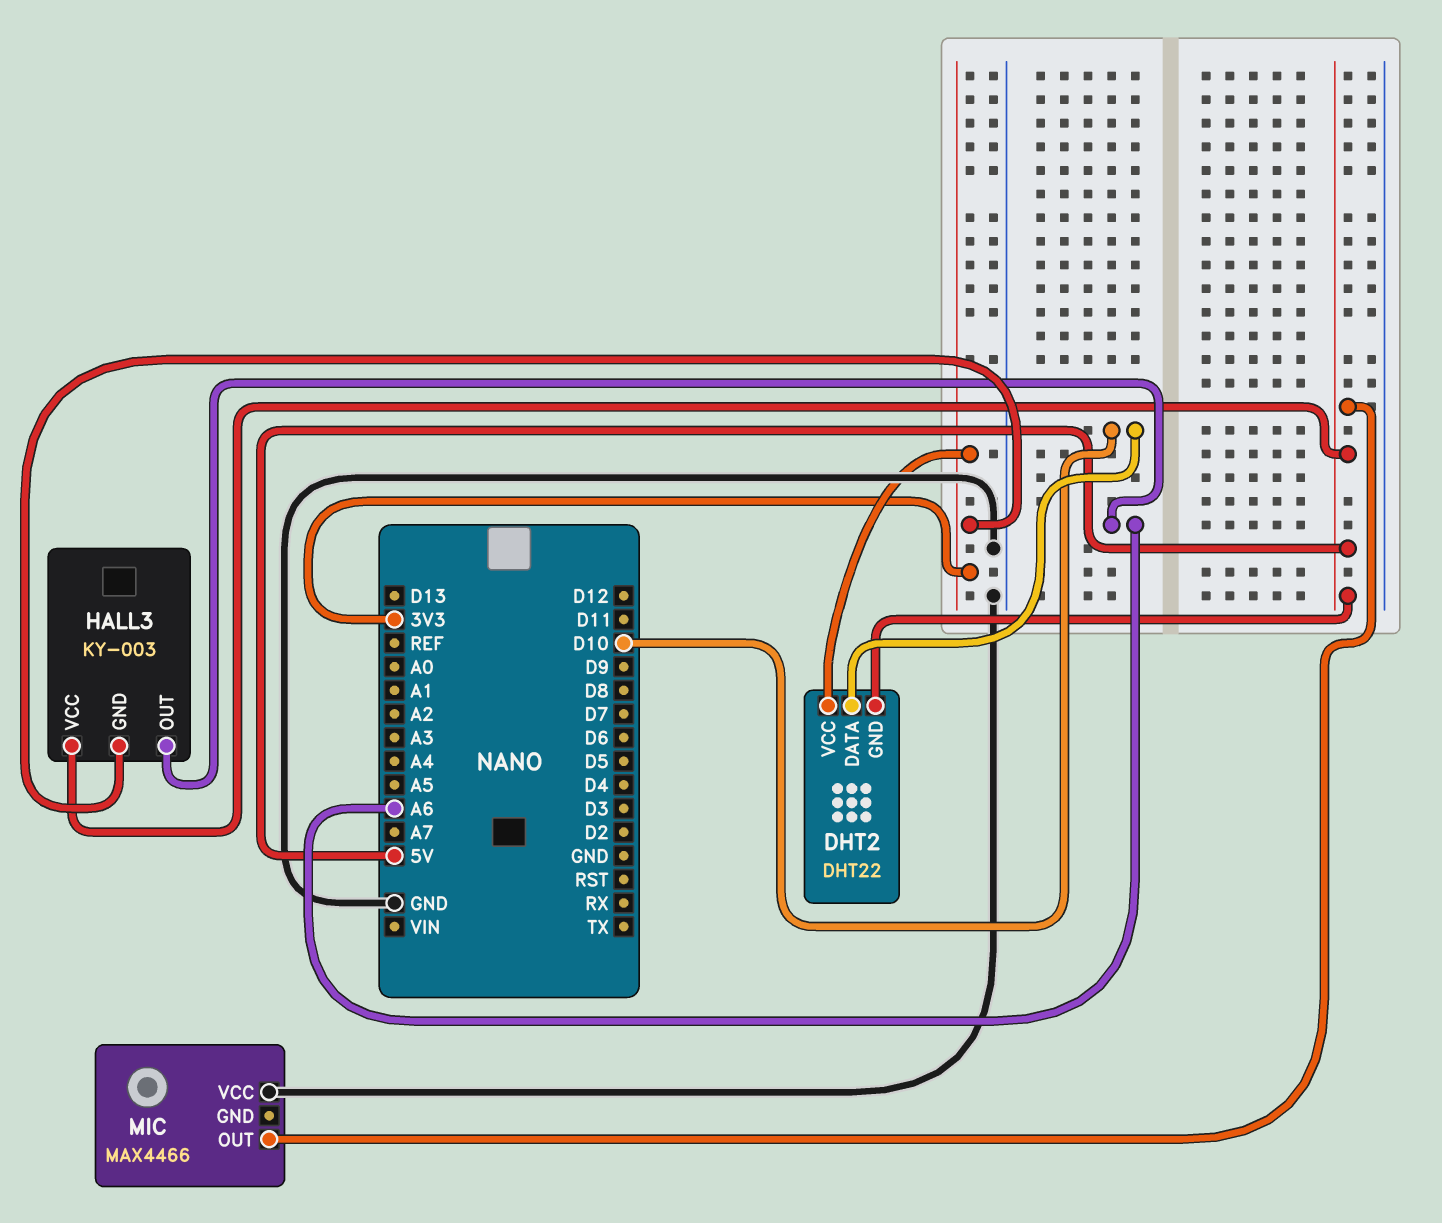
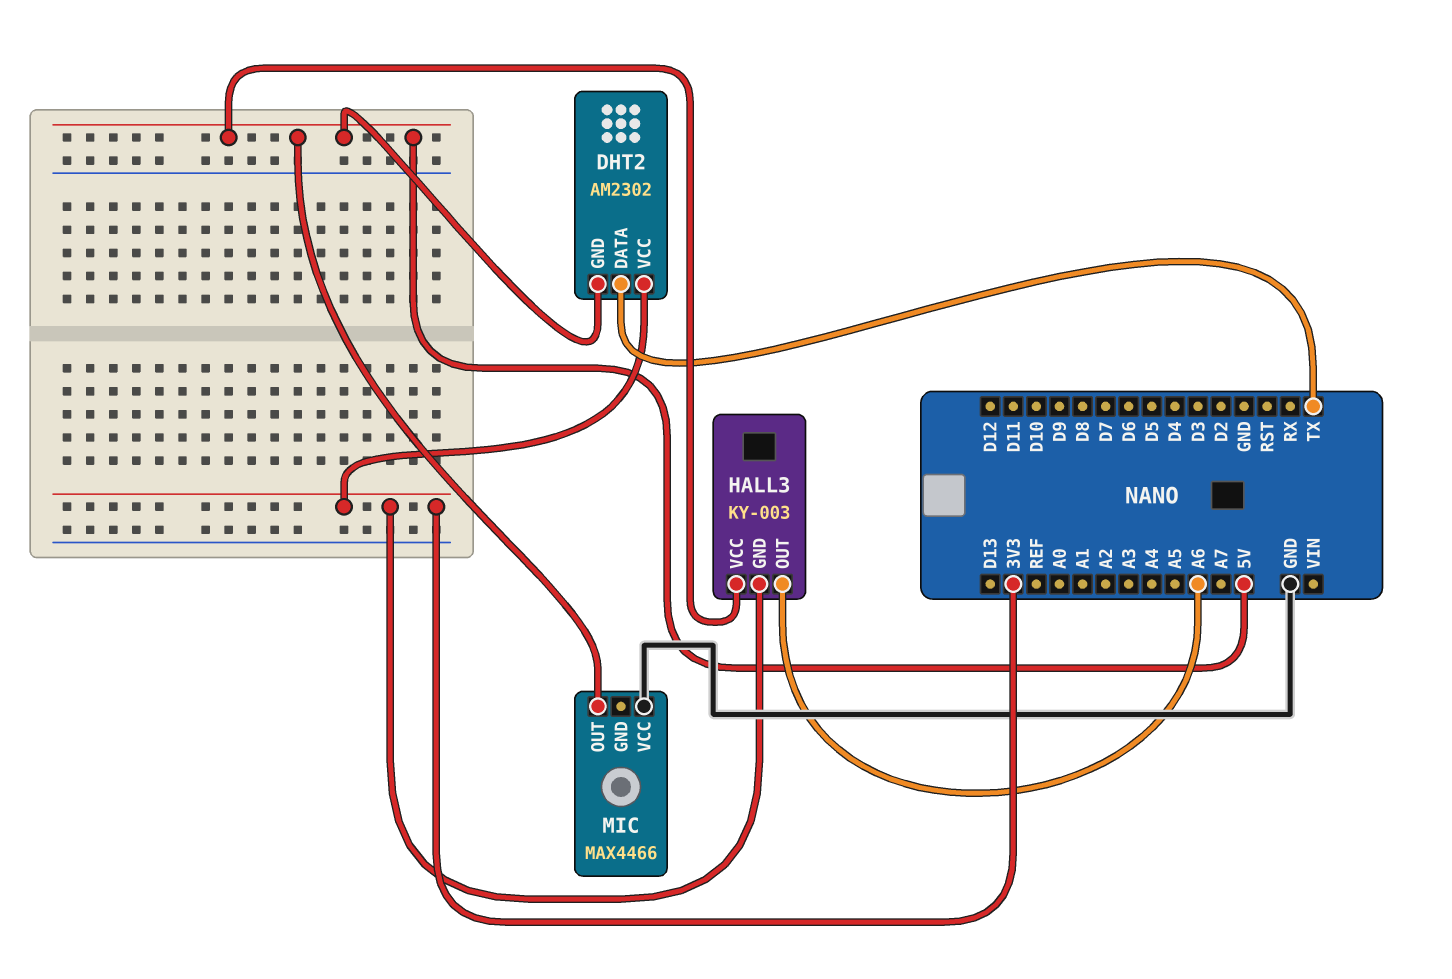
DHT2: DHT22 -> AM2302
DHT2 pin DATA: D10 -> TX

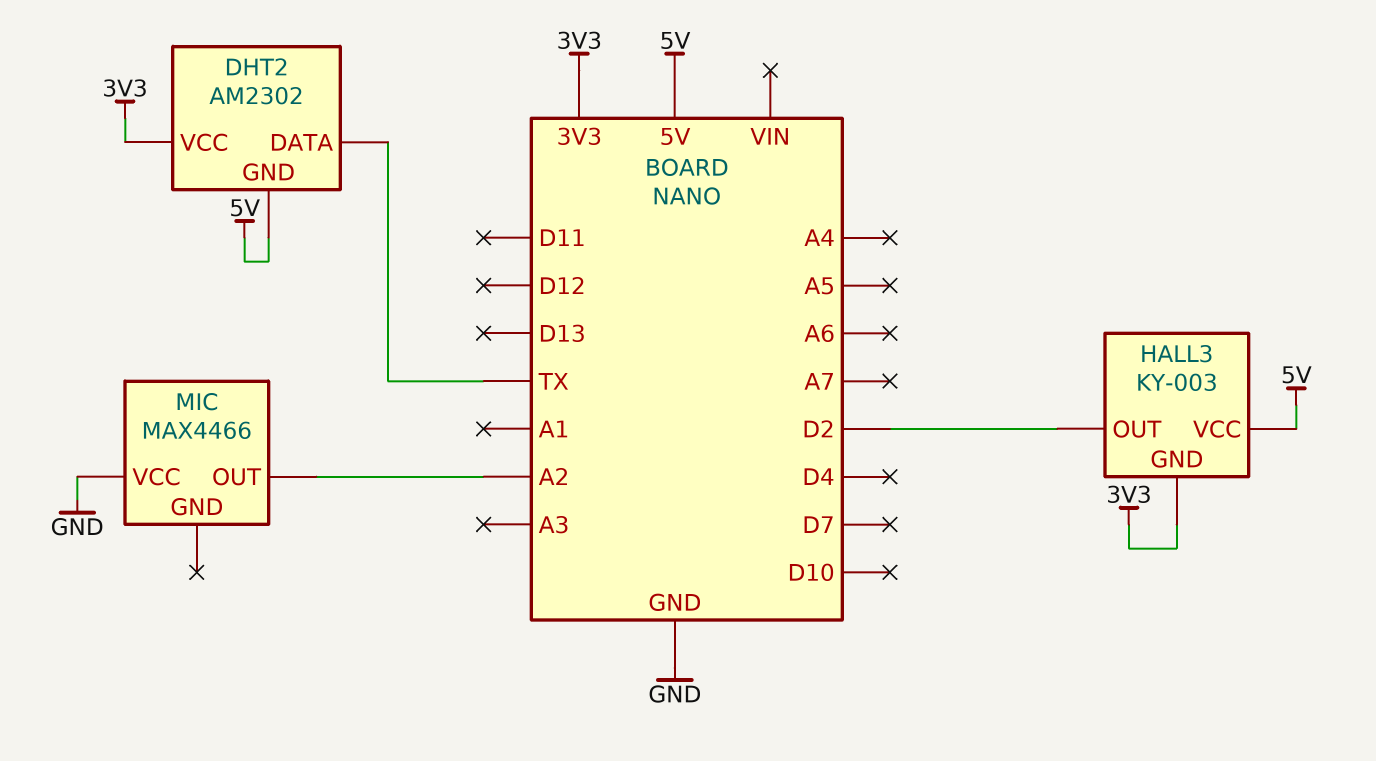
HALL3 pin OUT: A6 -> D2
MIC pin OUT: 5V -> A2

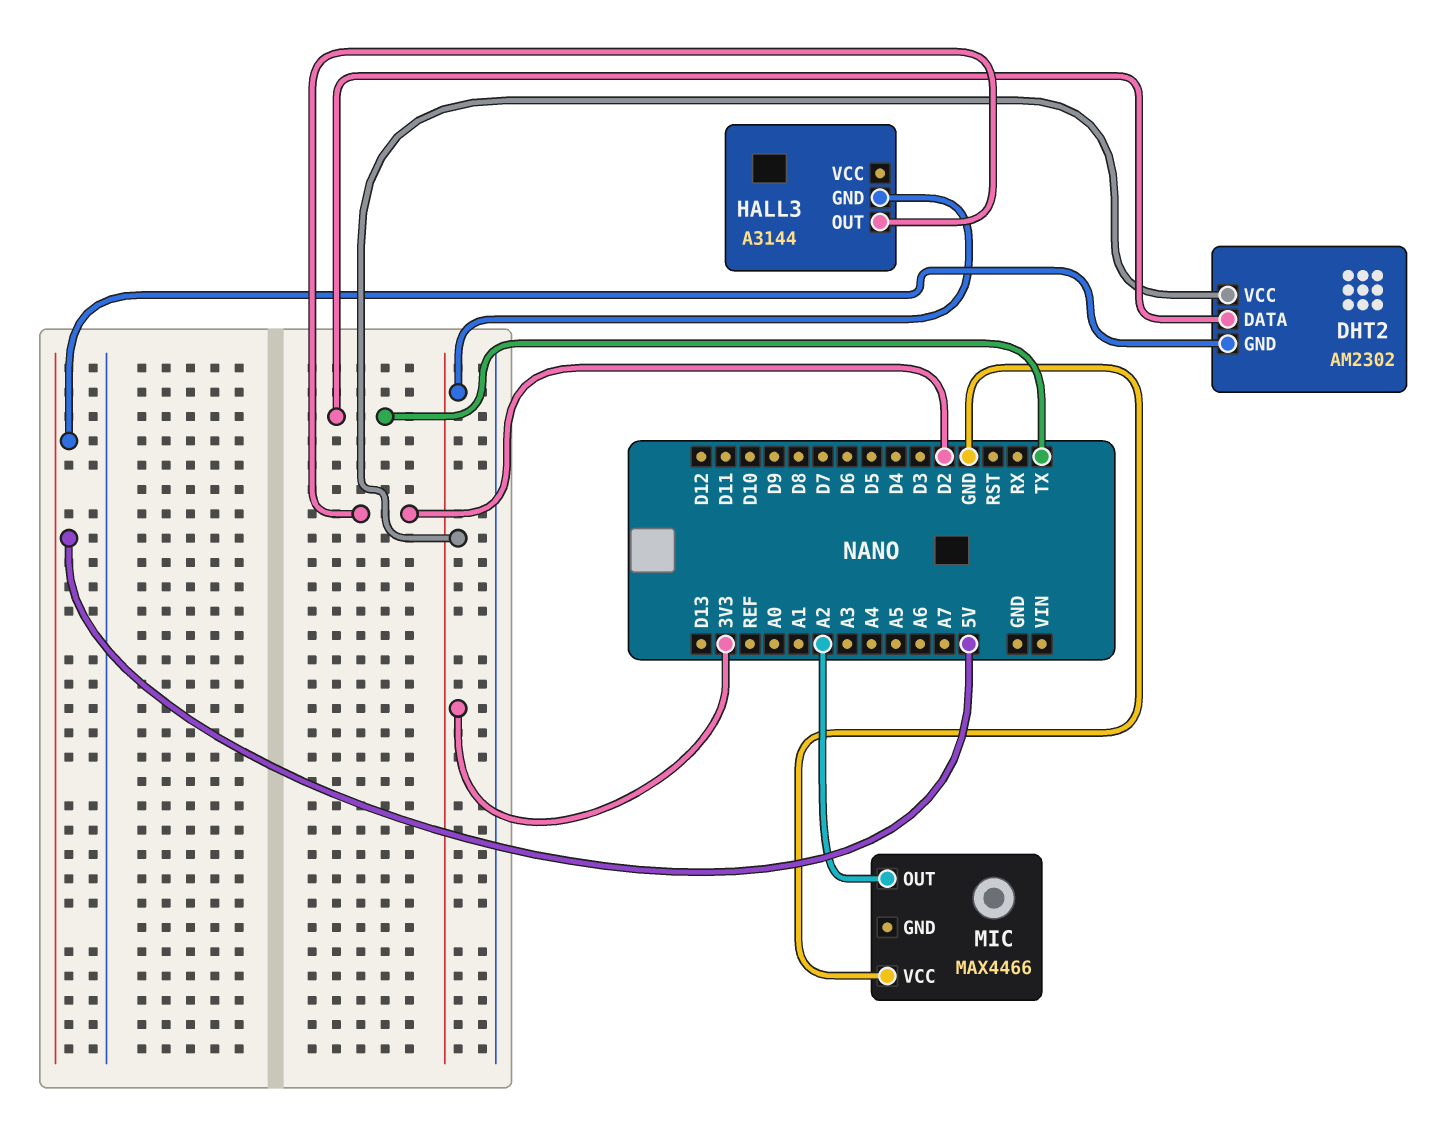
HALL3: KY-003 -> A3144
HALL3 pin VCC: 5V -> none

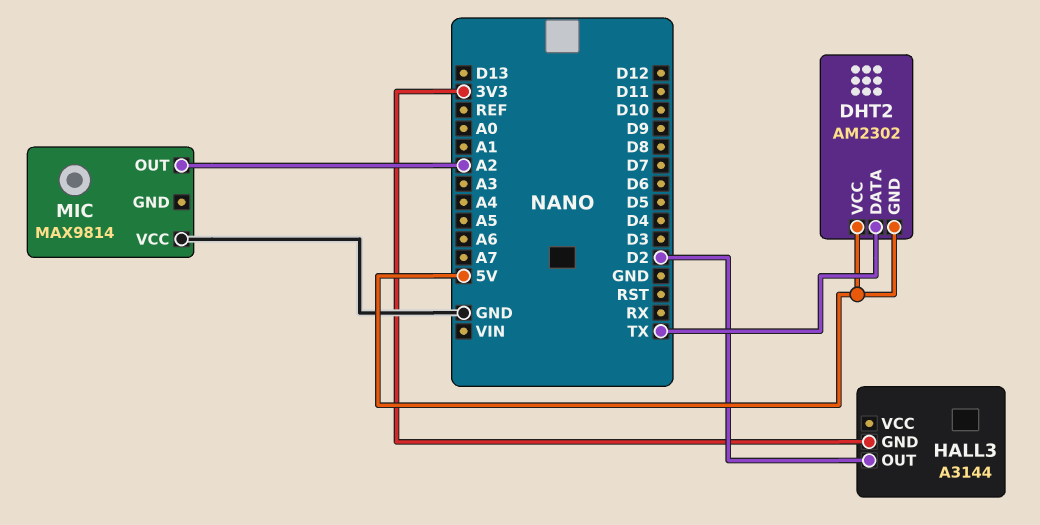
DHT2 pin VCC: 3V3 -> 5V
MIC: MAX4466 -> MAX9814

